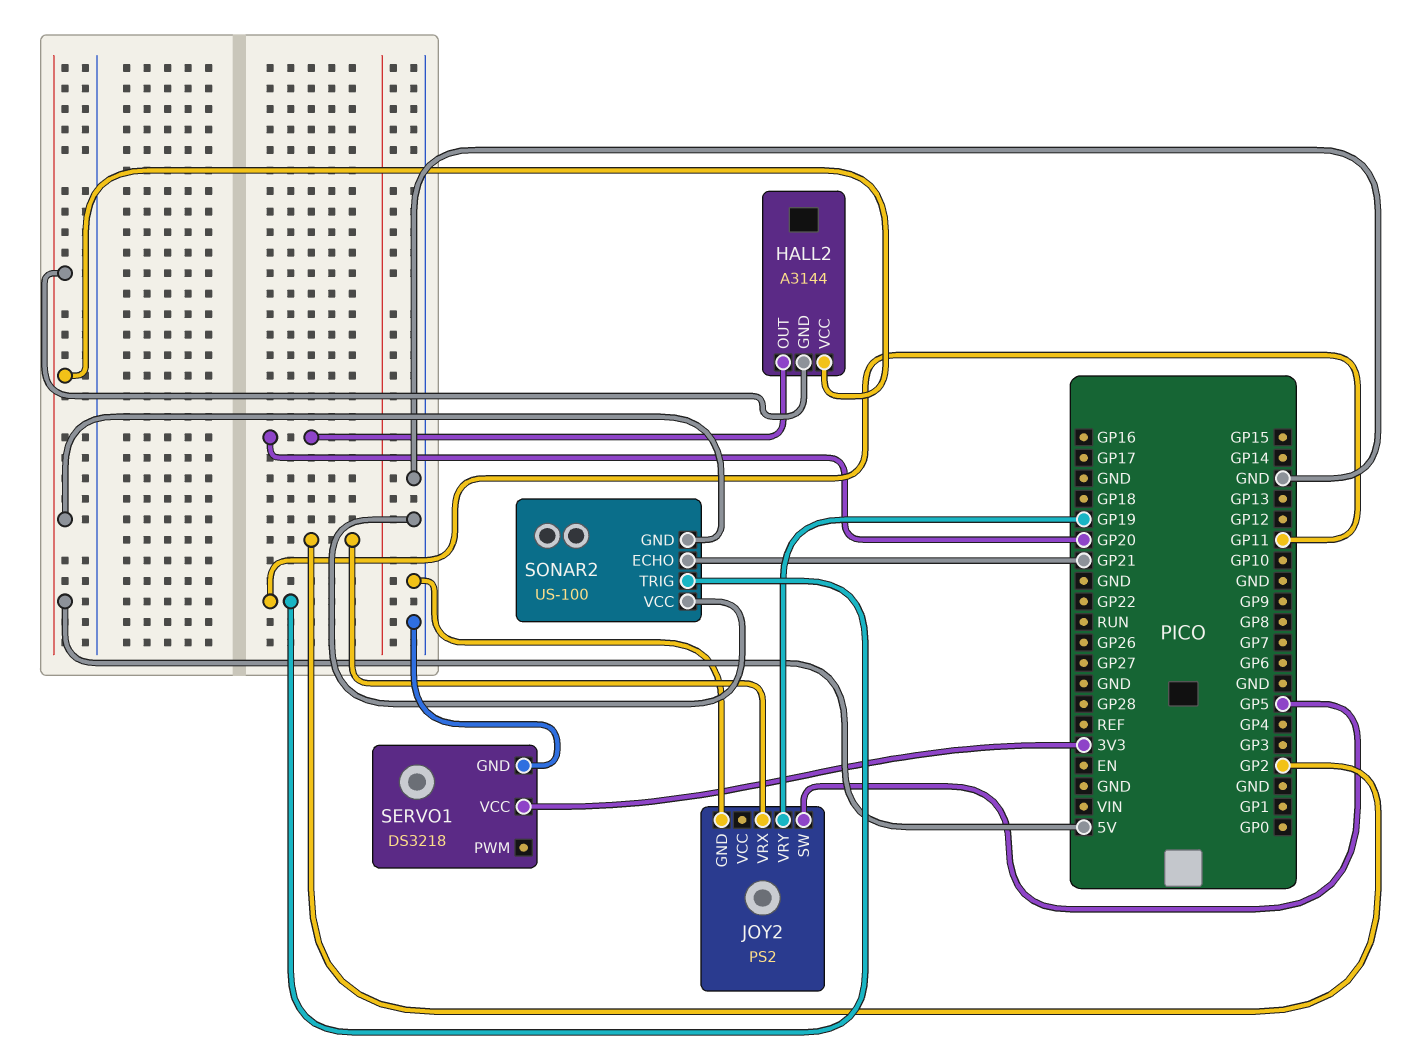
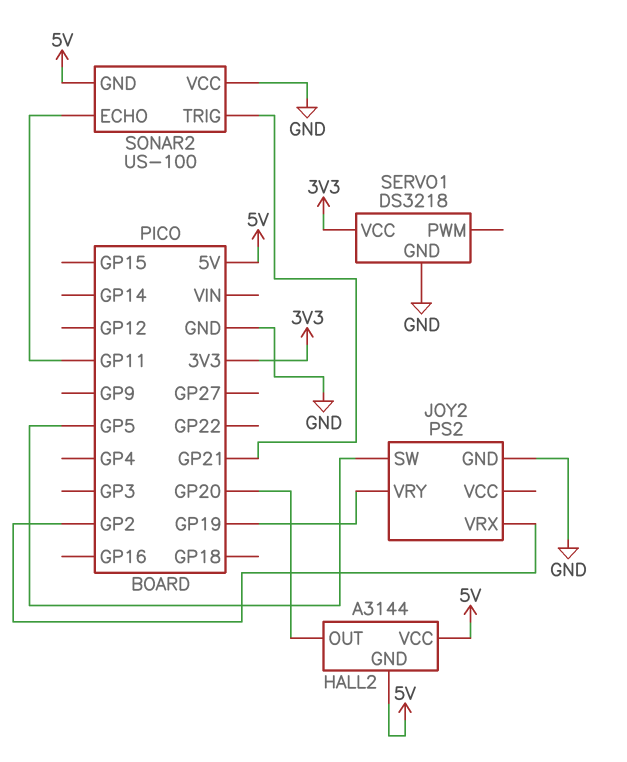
SONAR2 pin ECHO: GP21 -> GP11
SONAR2 pin TRIG: GP11 -> GP21

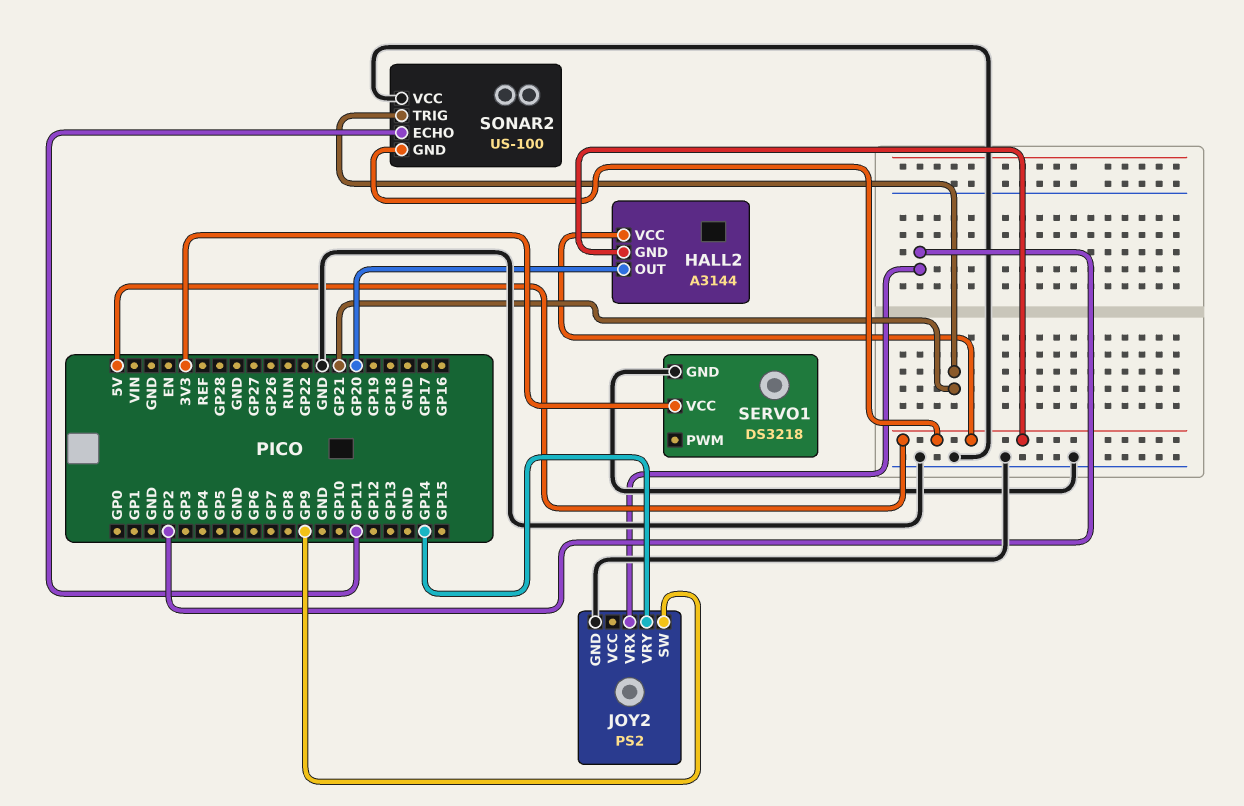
JOY2 pin SW: GP5 -> GP9
JOY2 pin VRY: GP19 -> GP14

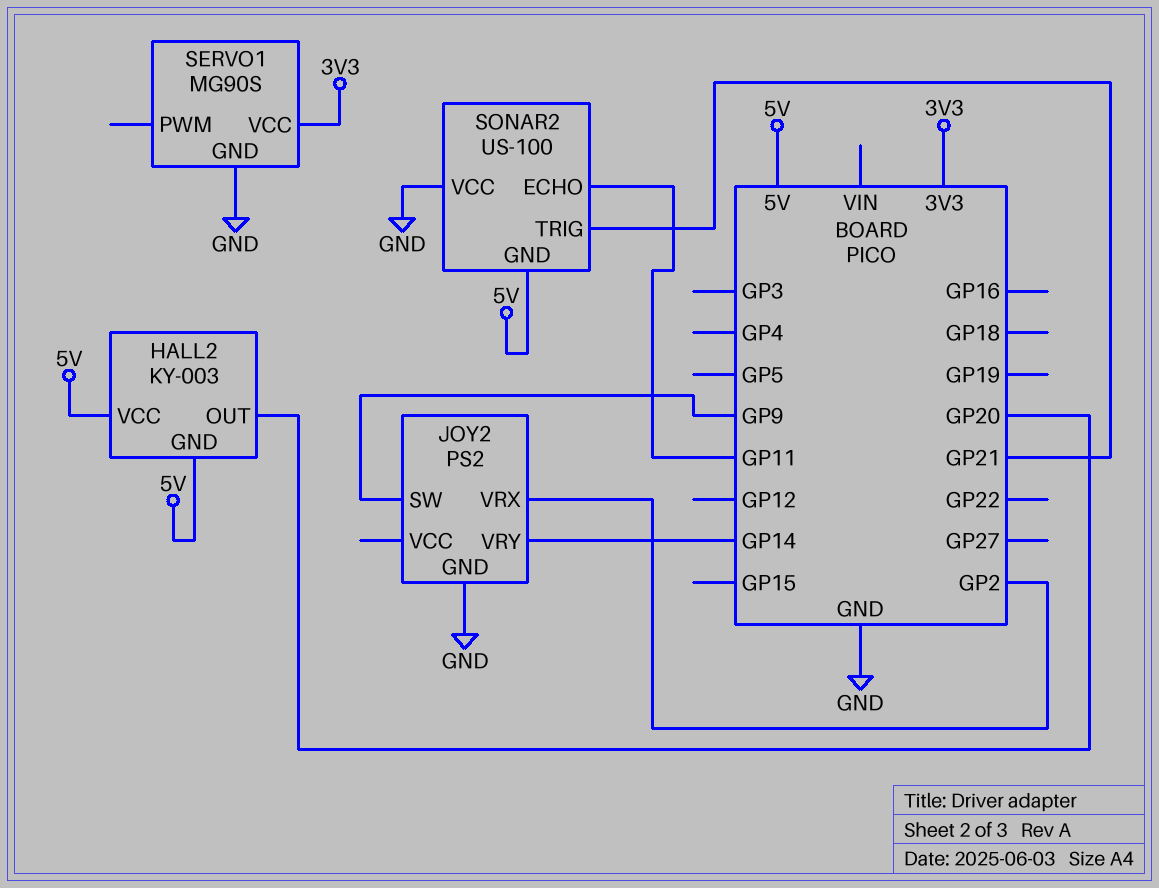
HALL2: A3144 -> KY-003
SERVO1: DS3218 -> MG90S

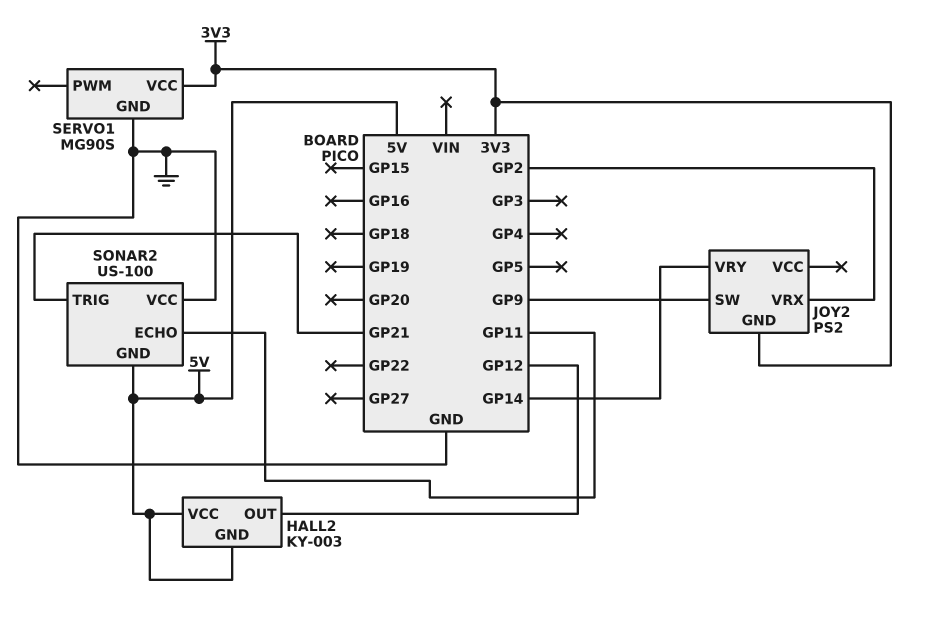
HALL2 pin OUT: GP20 -> GP12
JOY2 pin GND: GND -> 3V3

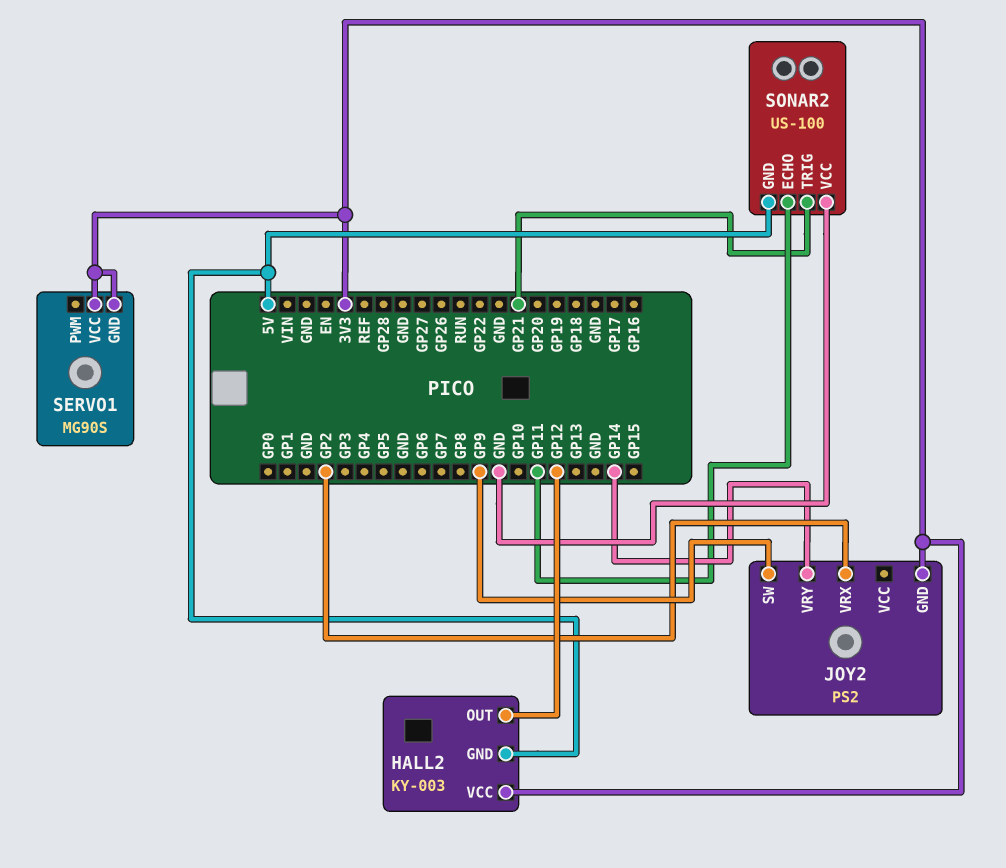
HALL2 pin VCC: 5V -> 3V3
SERVO1 pin GND: GND -> 3V3

